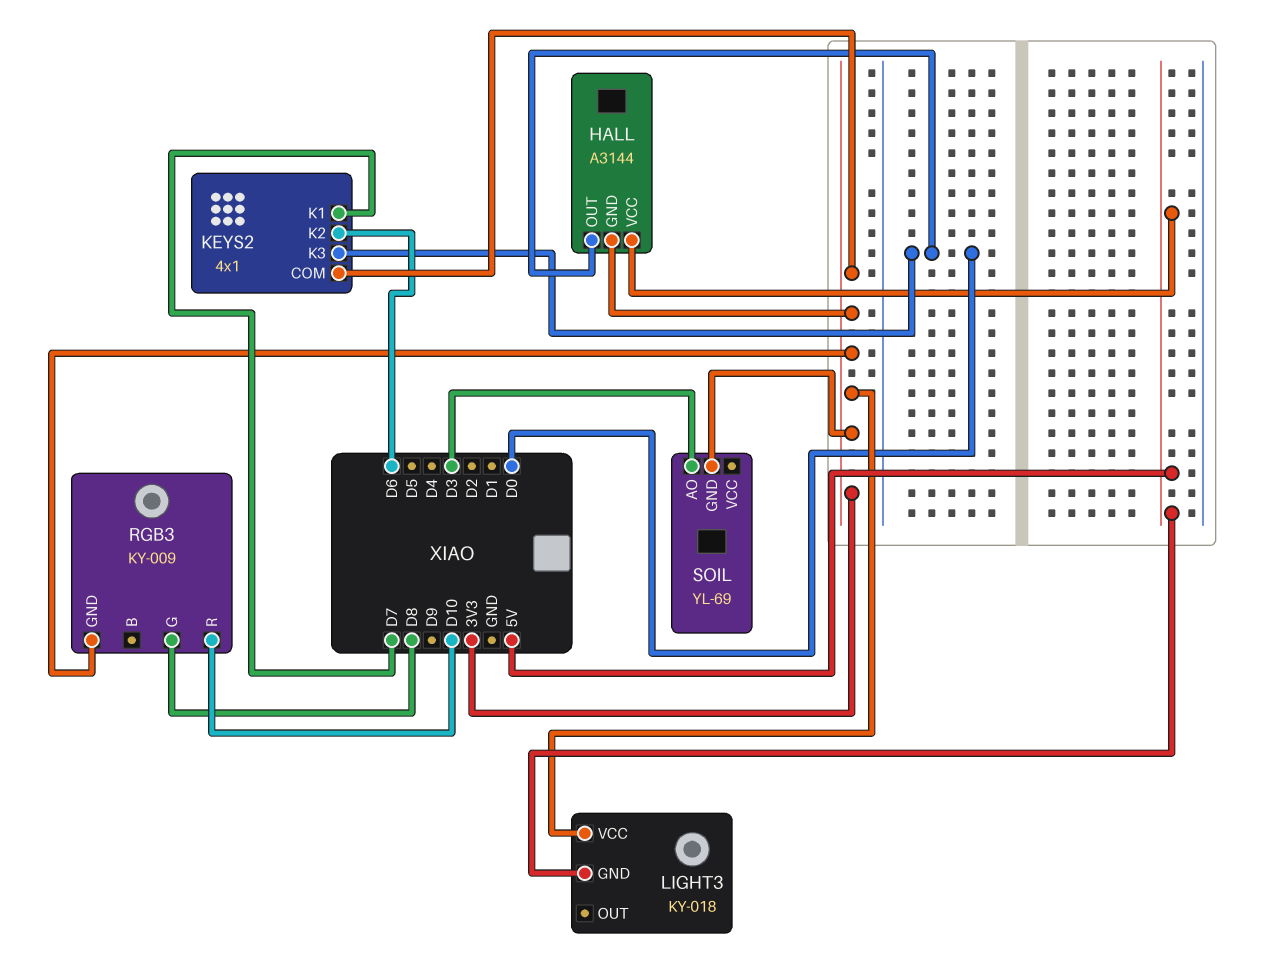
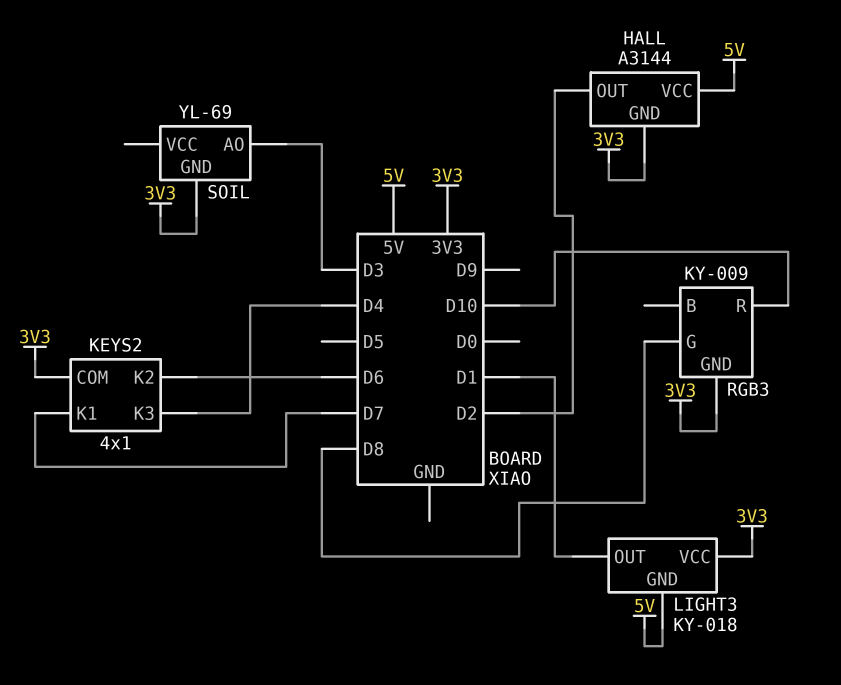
HALL pin OUT: D0 -> D2
KEYS2 pin K3: D0 -> D4
LIGHT3 pin OUT: none -> D1

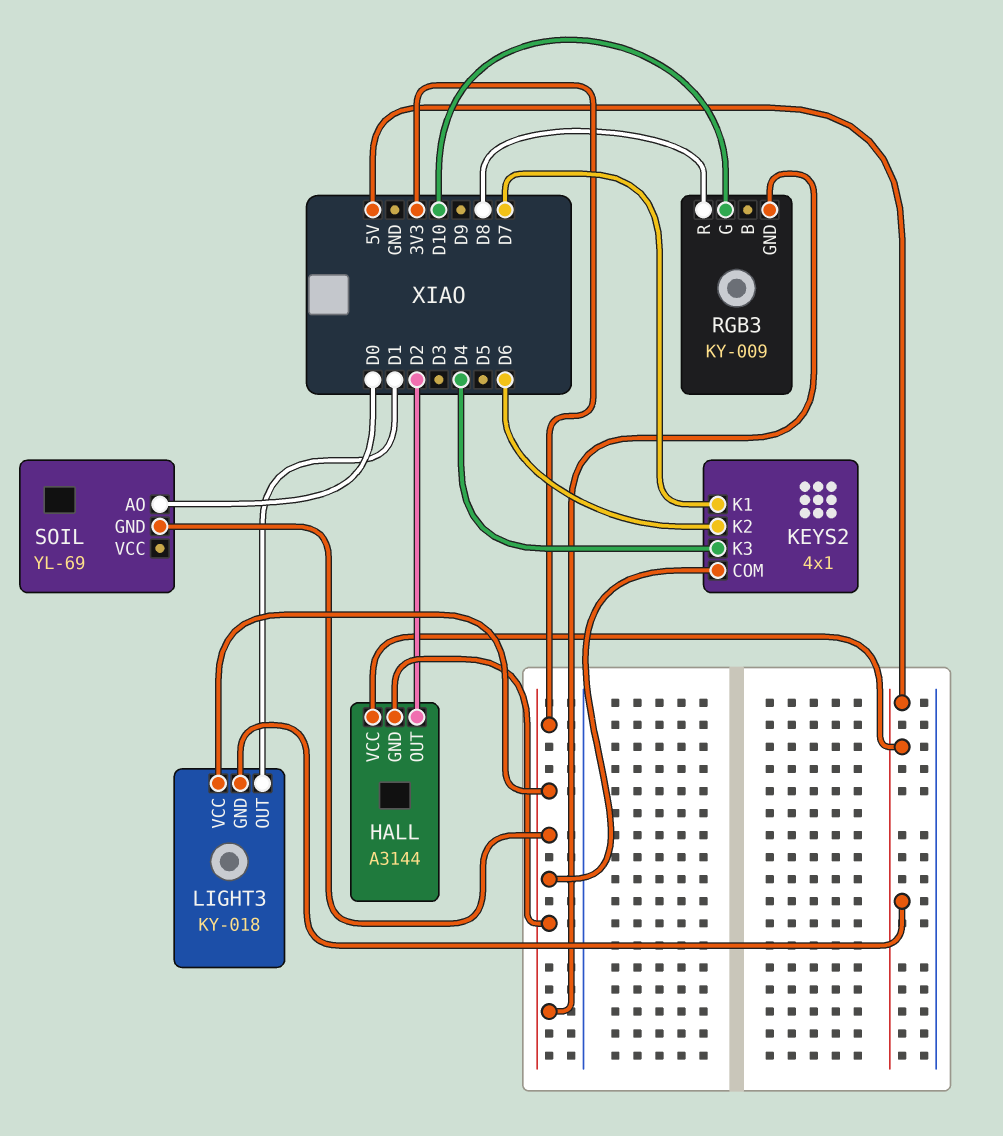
RGB3 pin G: D8 -> D10
RGB3 pin R: D10 -> D8
SOIL pin AO: D3 -> D0

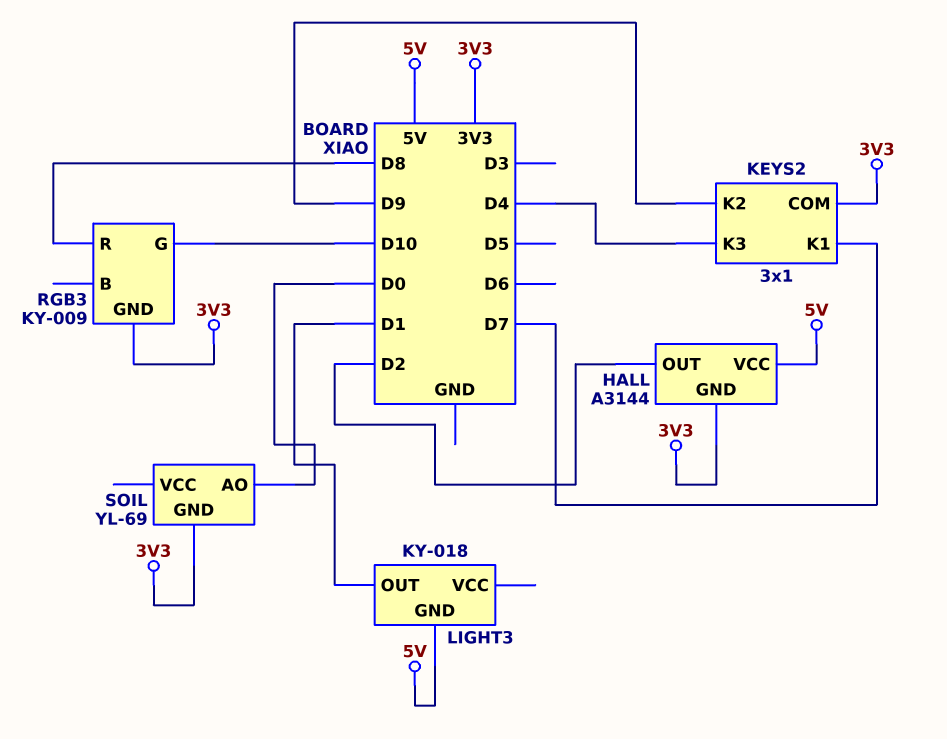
KEYS2: 4x1 -> 3x1
KEYS2 pin K2: D6 -> D9
LIGHT3 pin VCC: 3V3 -> none

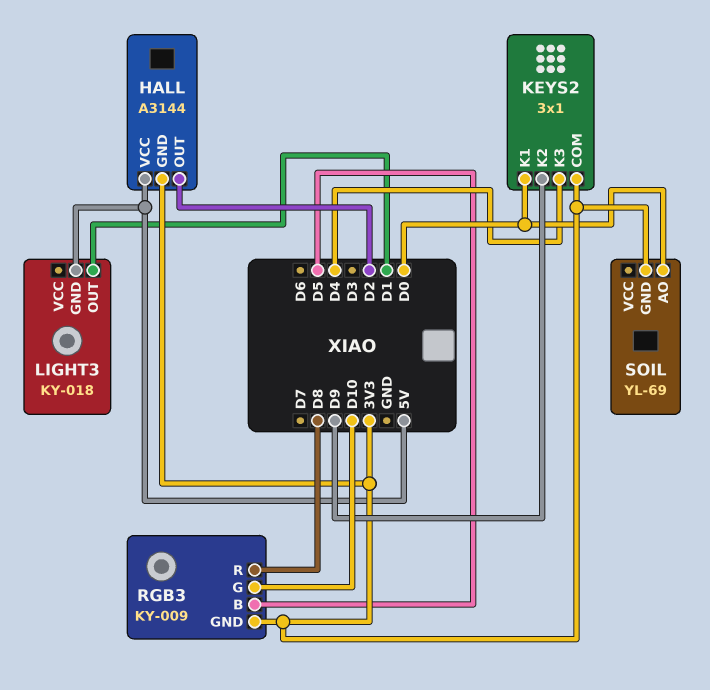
KEYS2 pin K1: D7 -> D0
RGB3 pin B: none -> D5

